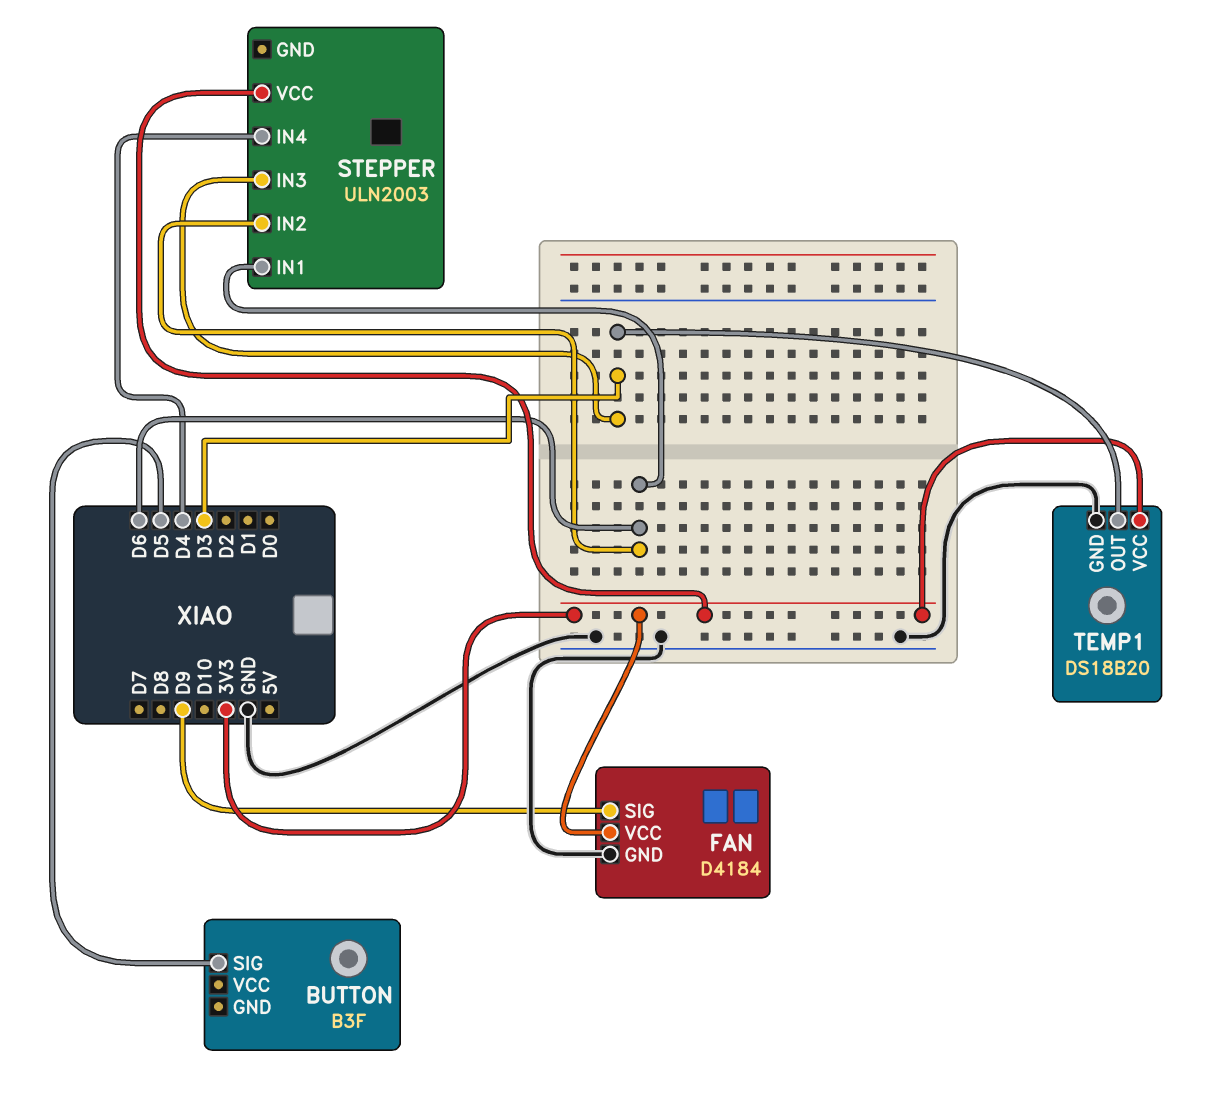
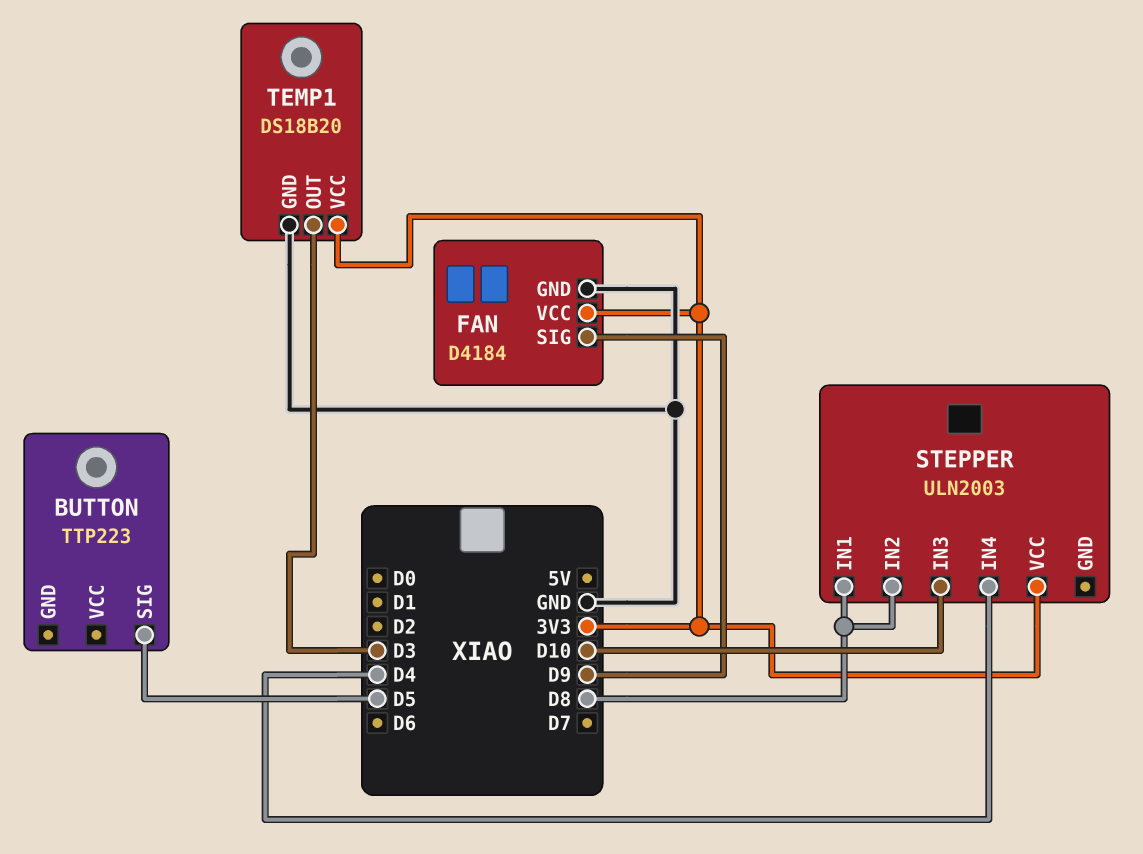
BUTTON: B3F -> TTP223
STEPPER pin IN1: D6 -> D8
STEPPER pin IN2: D6 -> D8
STEPPER pin IN3: D3 -> D10

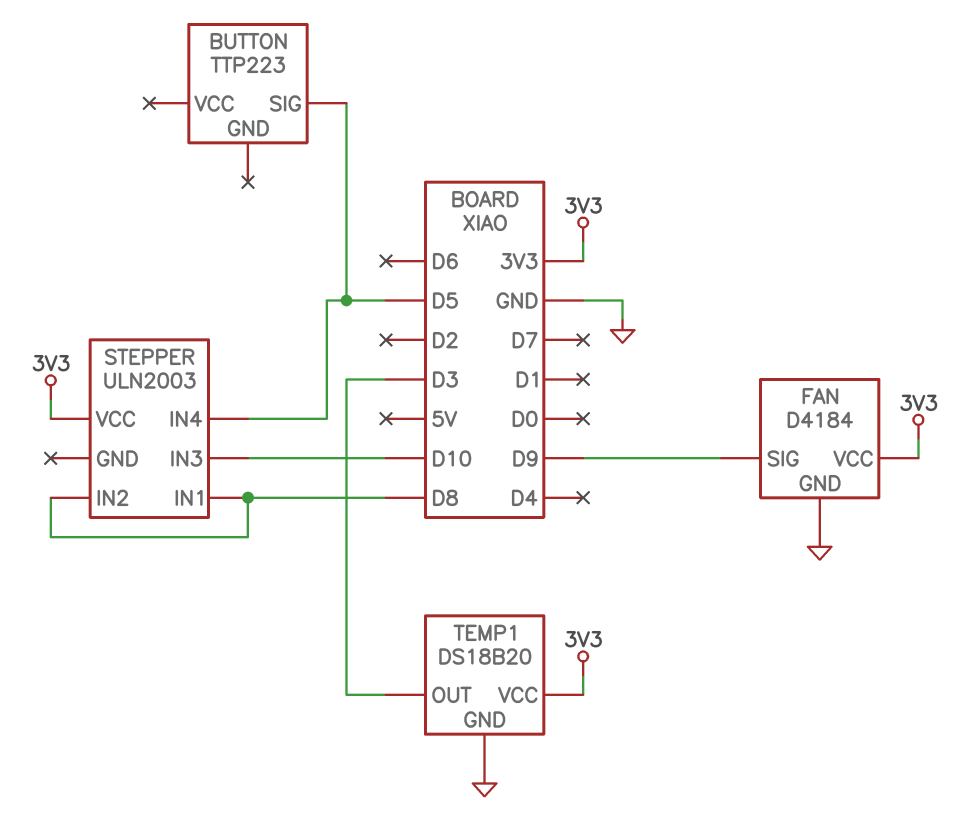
STEPPER pin IN4: D4 -> D5

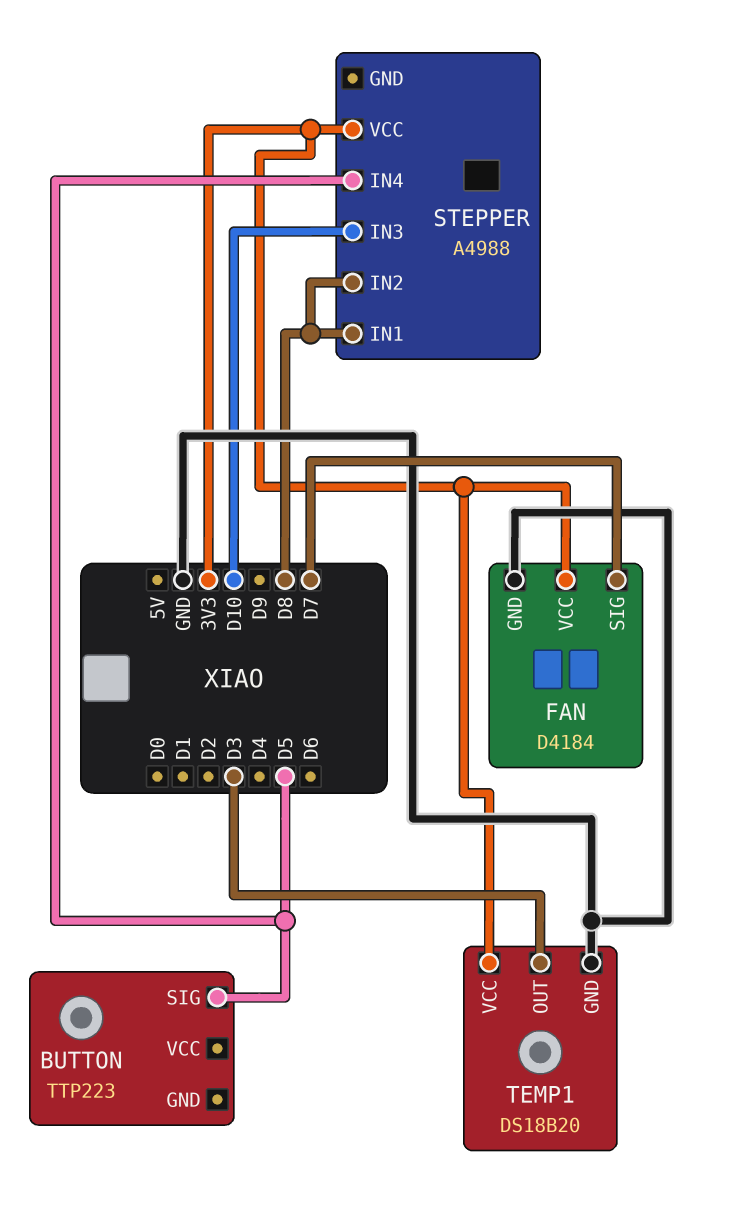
FAN pin SIG: D9 -> D7
STEPPER: ULN2003 -> A4988

